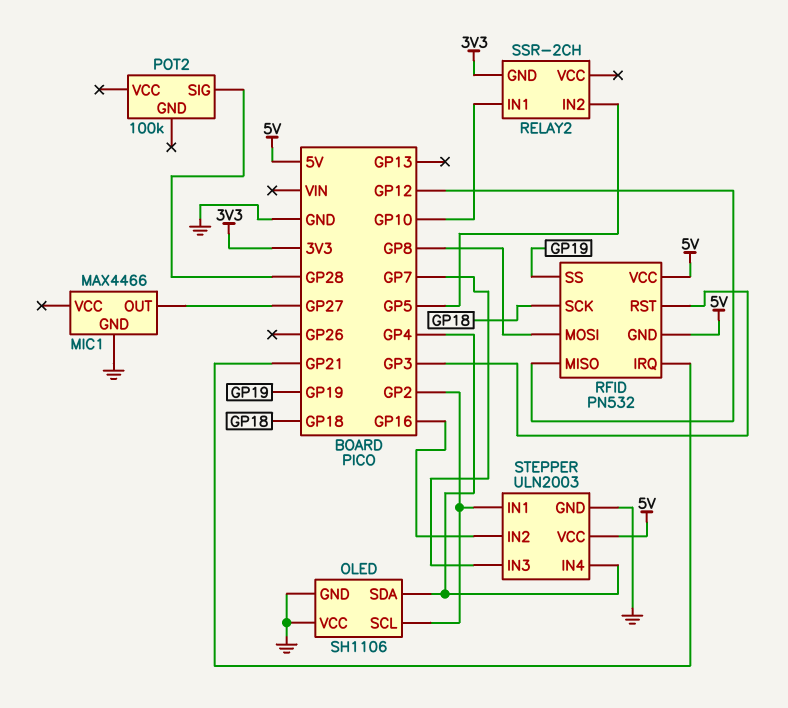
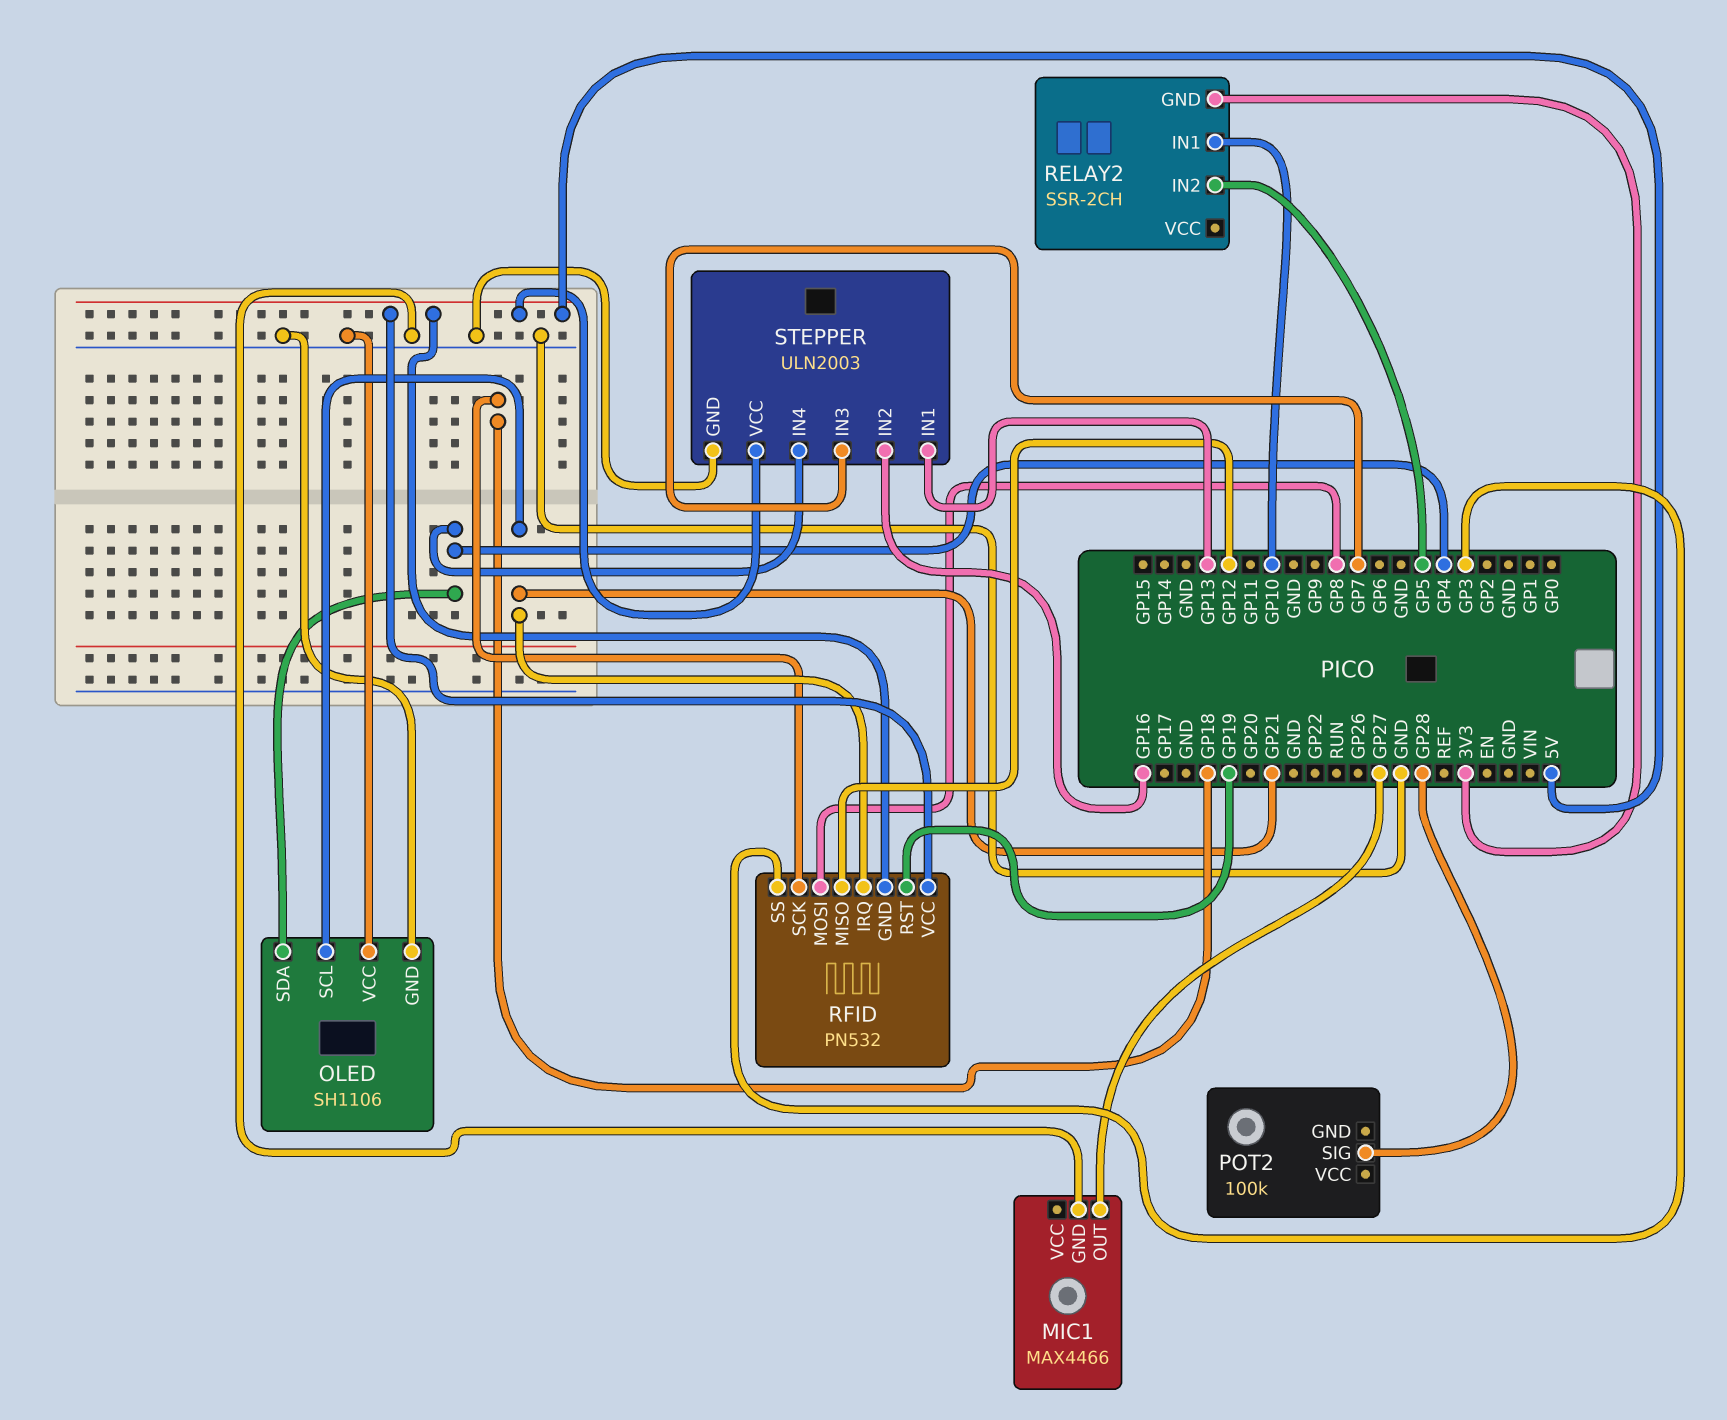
OLED pin SCL: GP2 -> GP21
RFID pin RST: GP3 -> GP19
RFID pin SS: GP19 -> GP3
STEPPER pin IN1: GP2 -> GP13

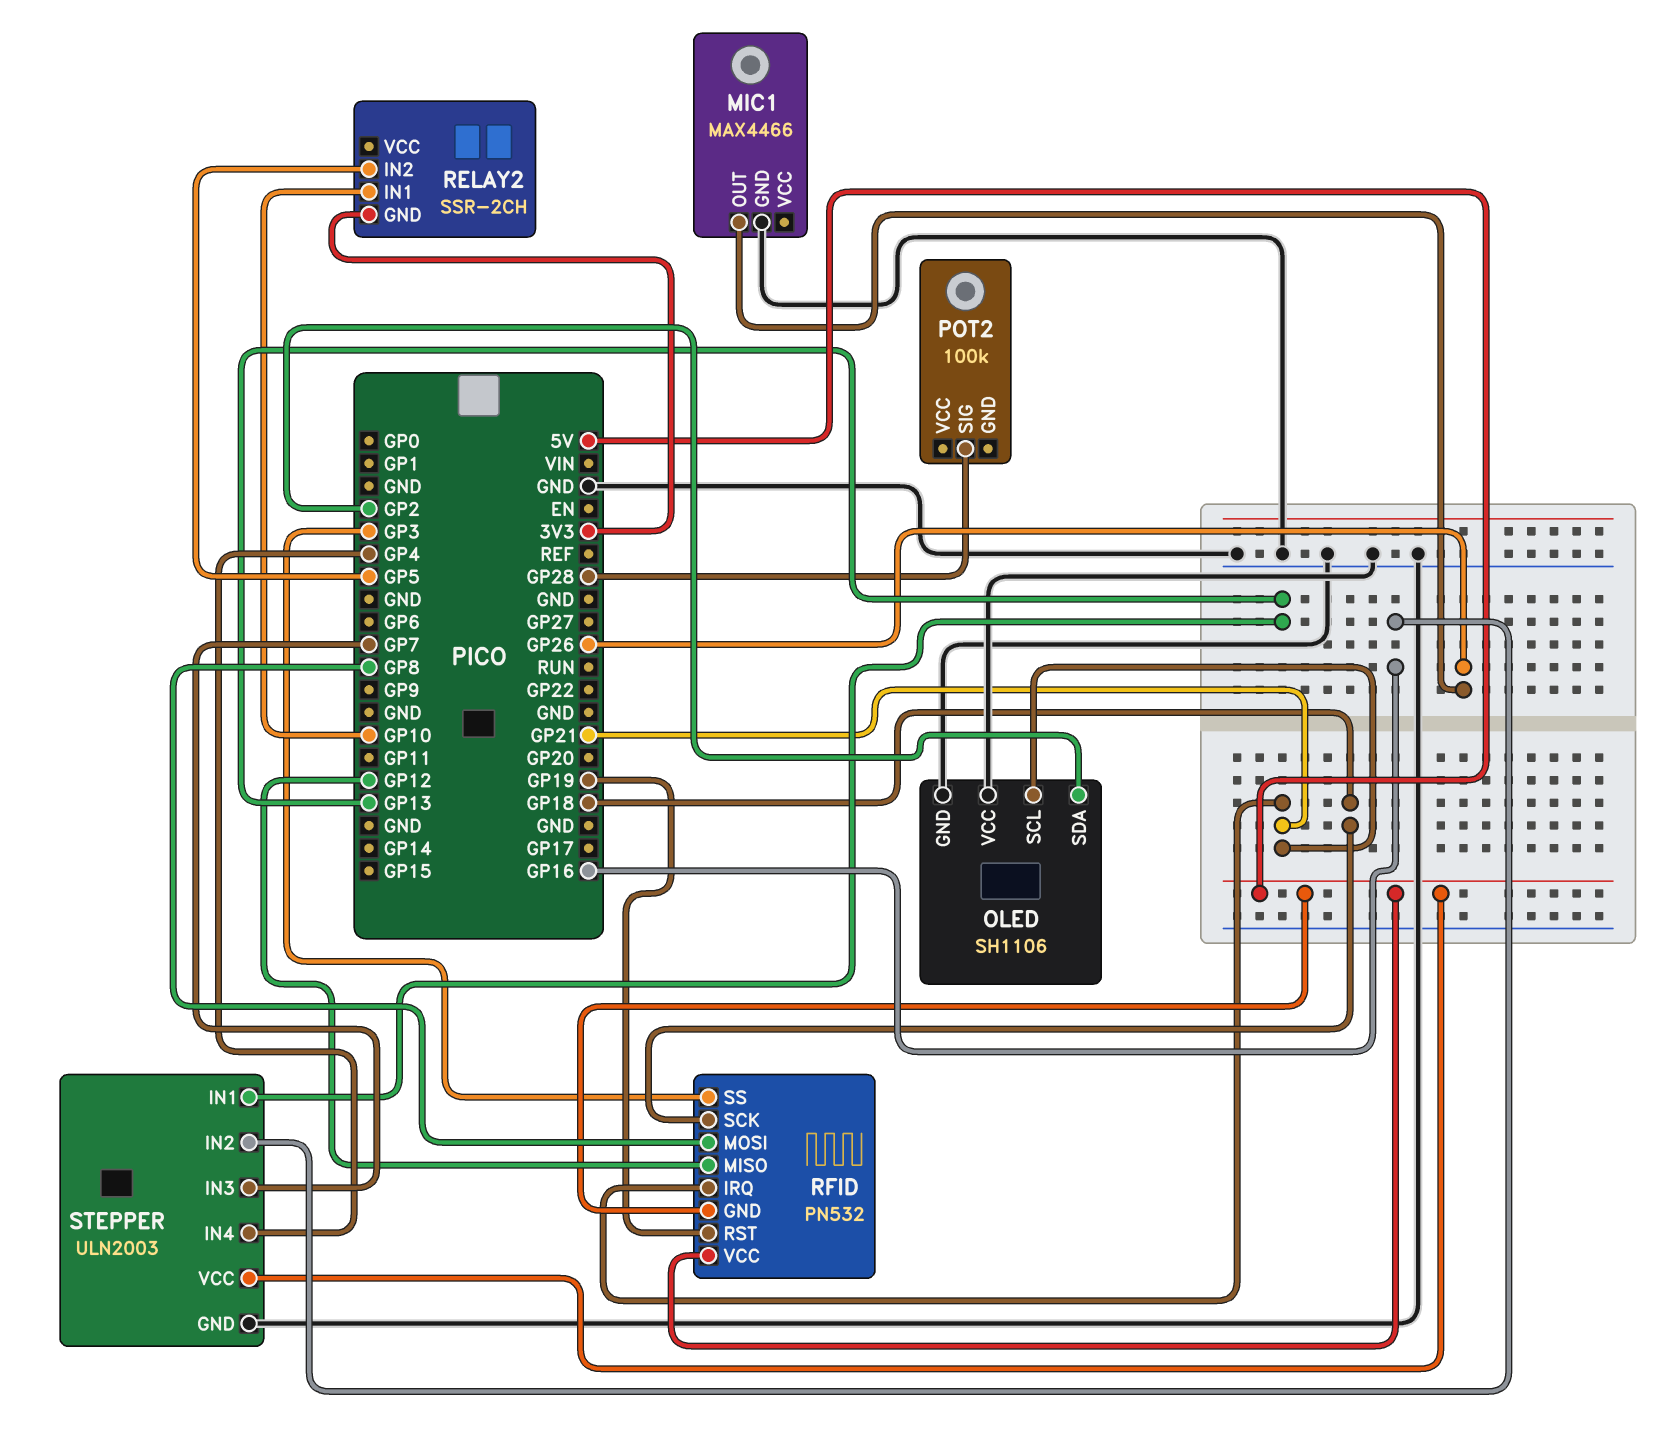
MIC1 pin OUT: GP27 -> GP26
OLED pin SDA: GP4 -> GP2

